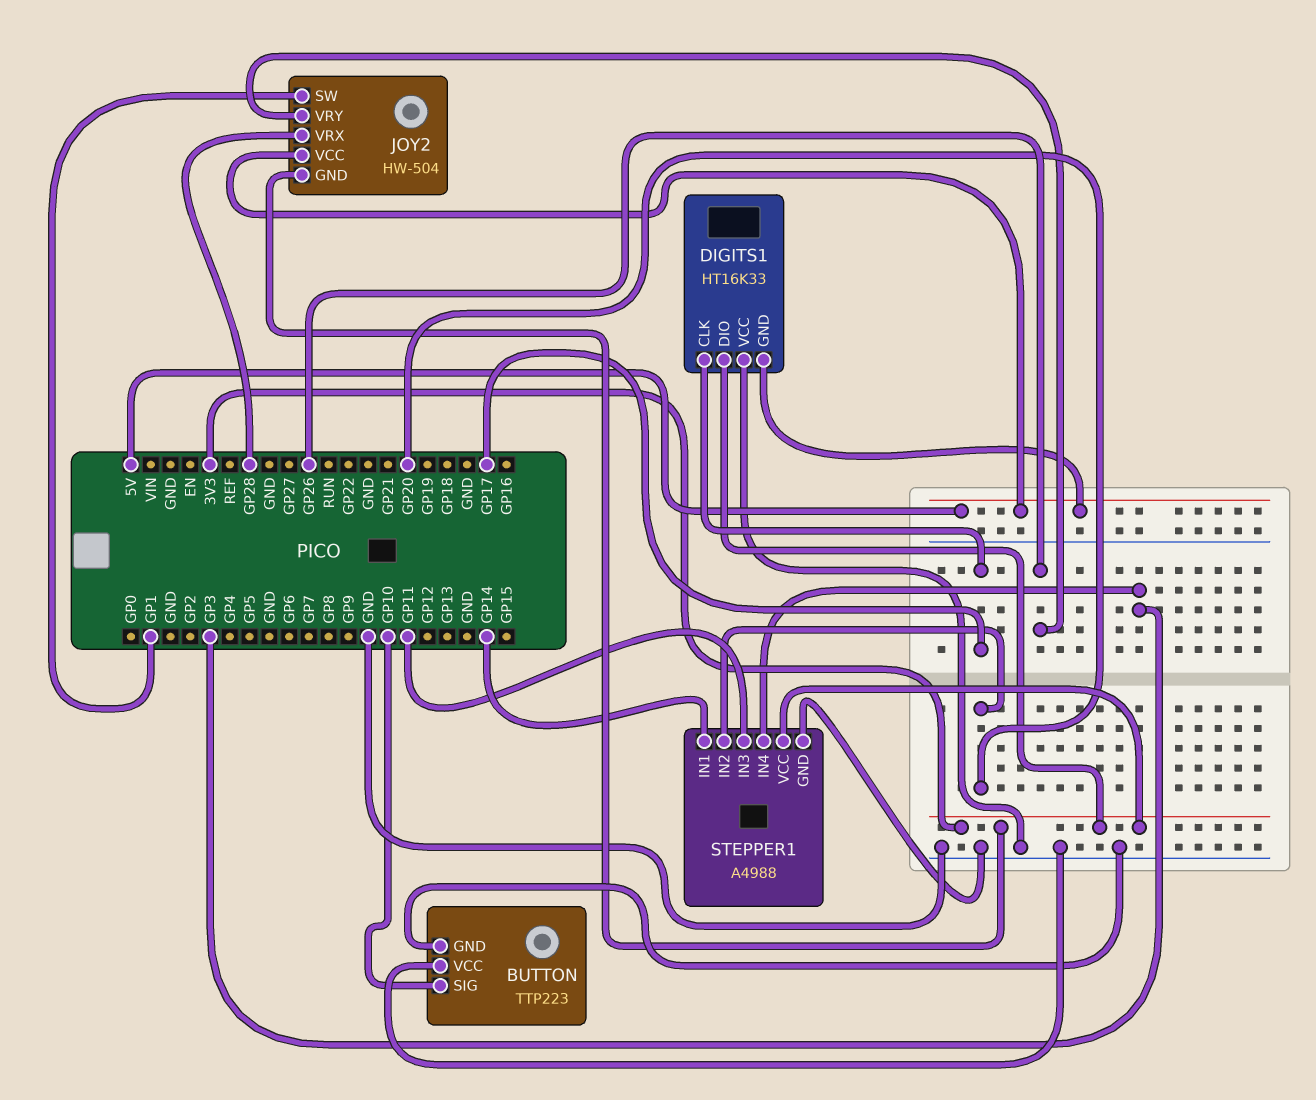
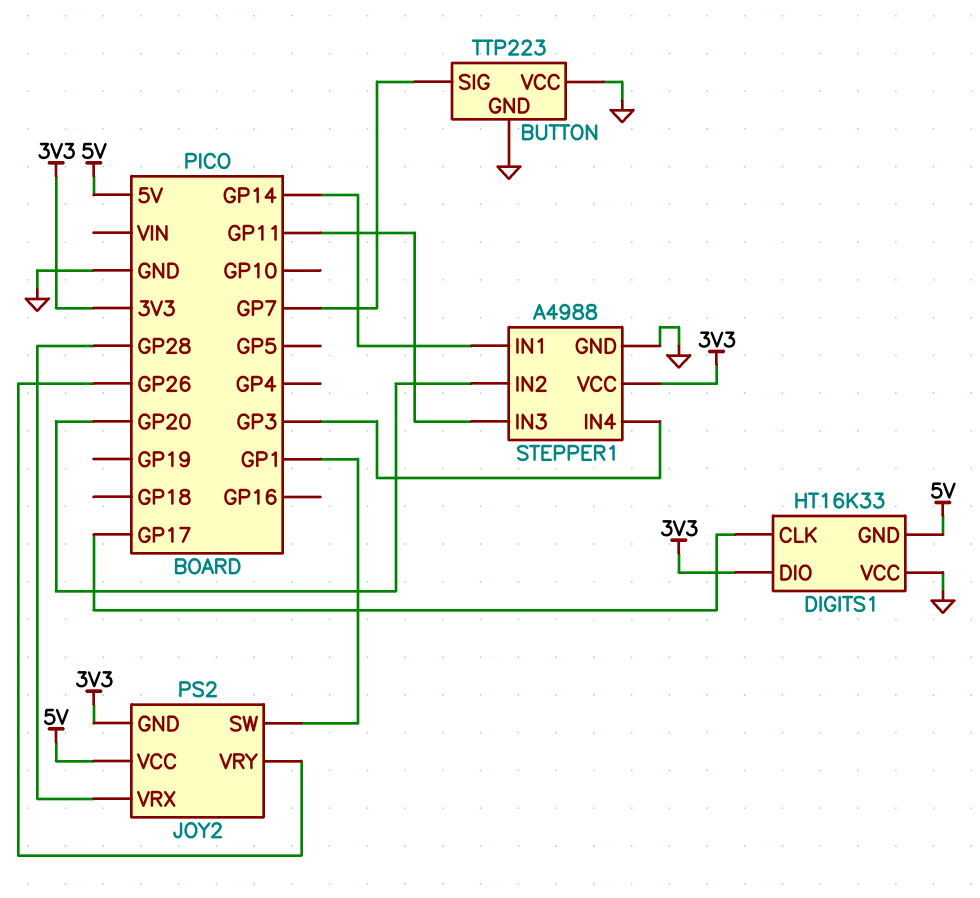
BUTTON pin SIG: GP10 -> GP7
JOY2: HW-504 -> PS2

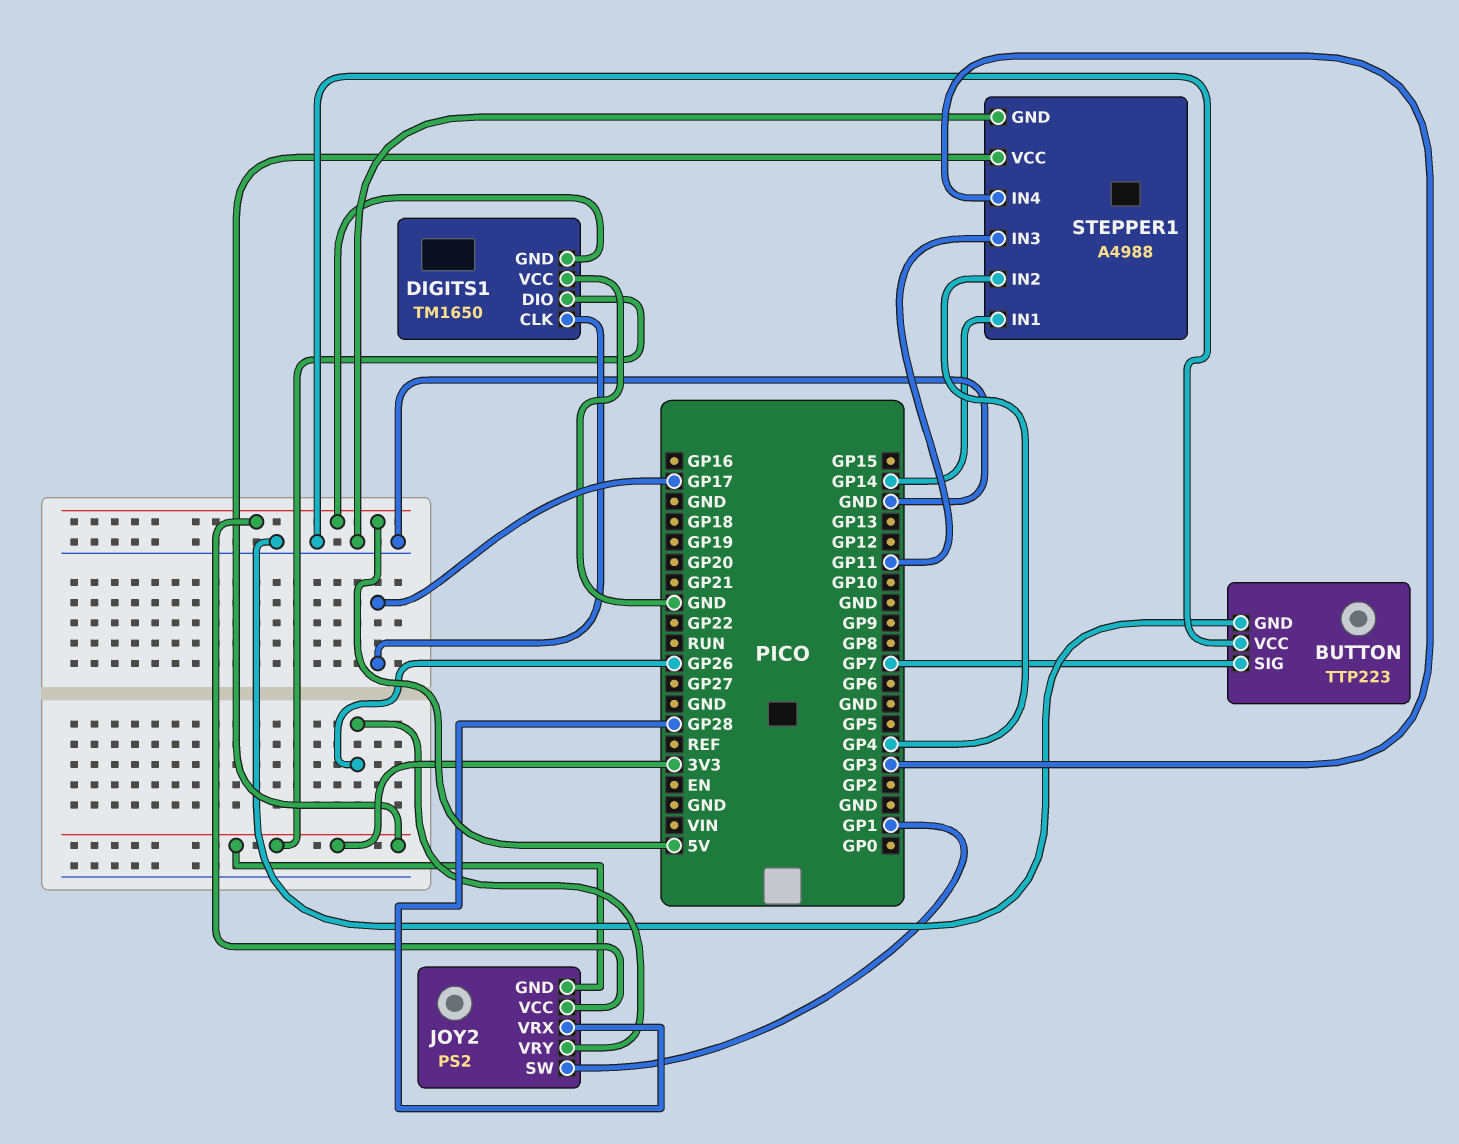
DIGITS1: HT16K33 -> TM1650
STEPPER1 pin IN2: GP20 -> GP4

